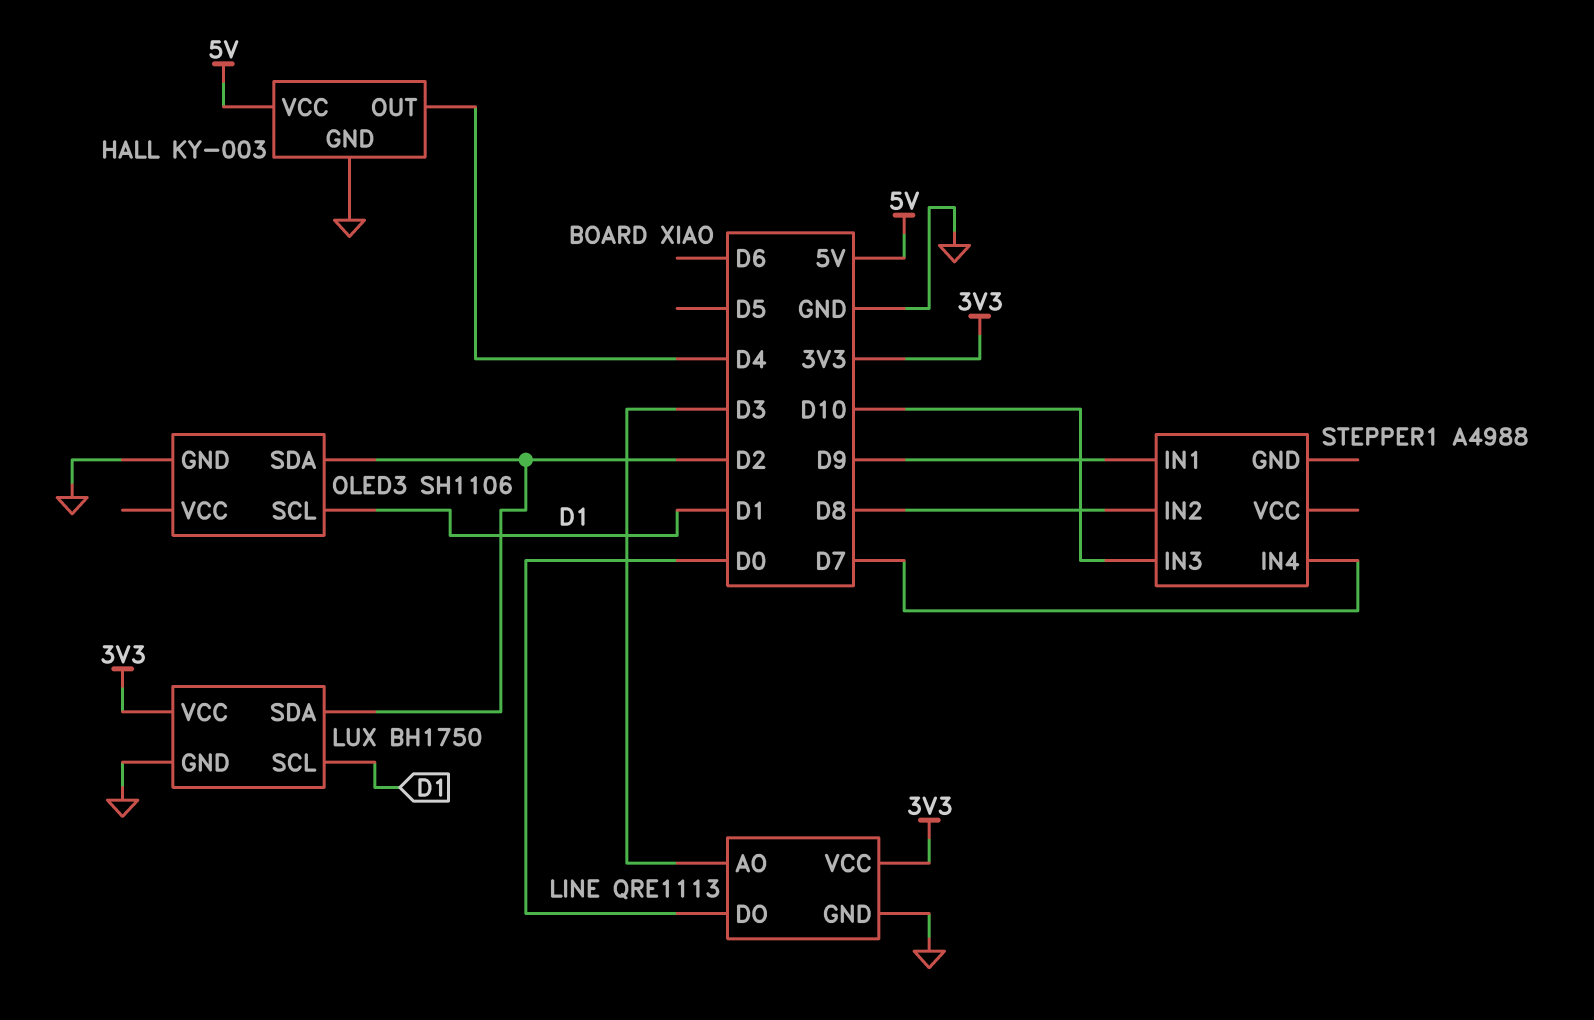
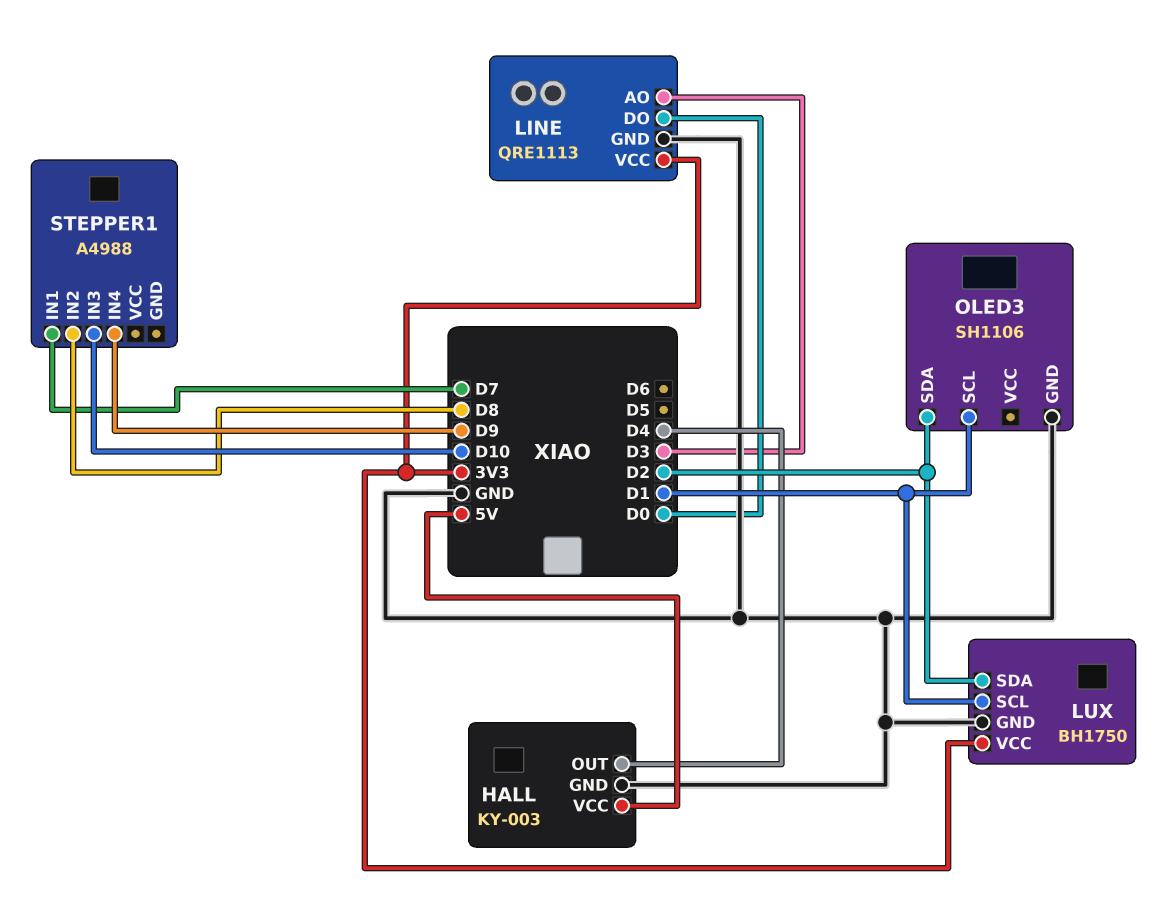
STEPPER1 pin IN1: D9 -> D7
STEPPER1 pin IN4: D7 -> D9

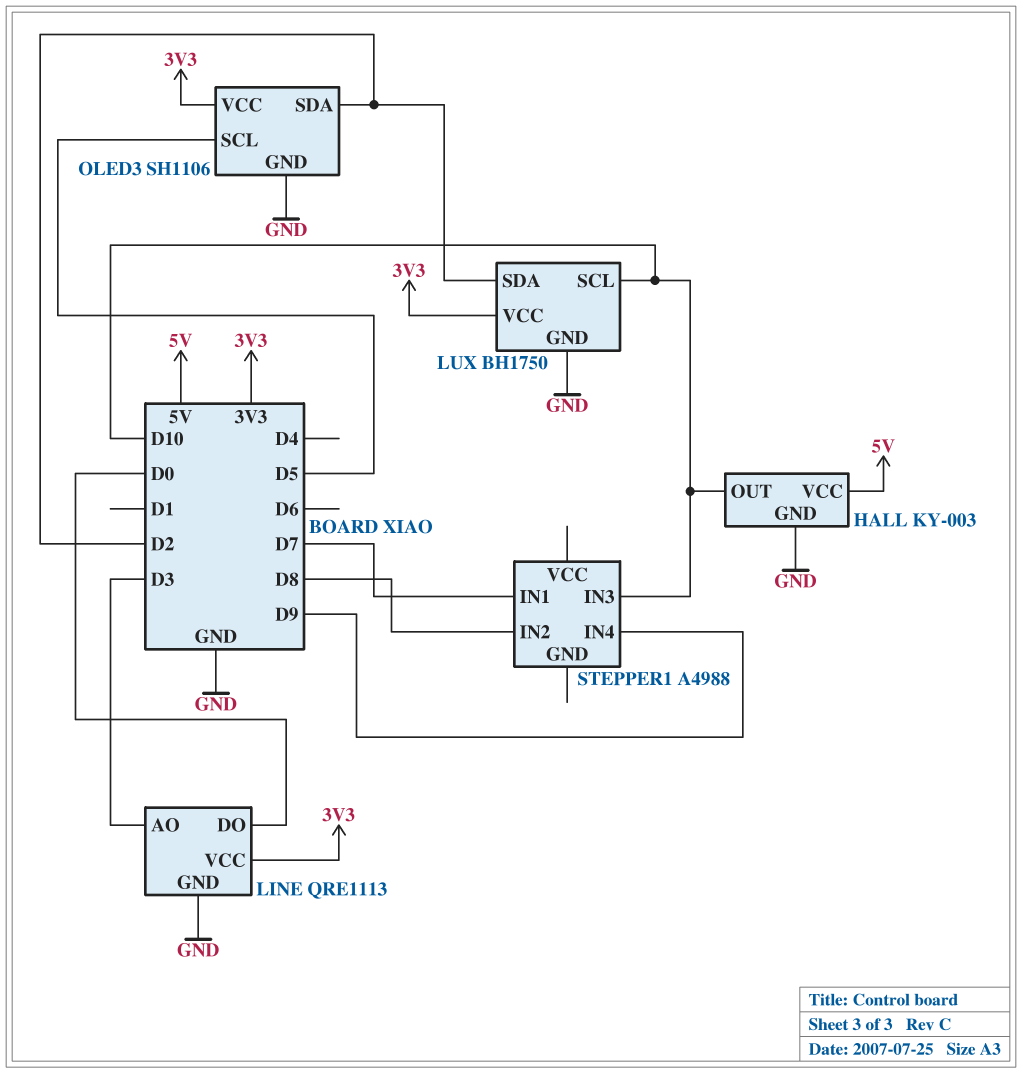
HALL pin OUT: D4 -> D10
LUX pin SCL: D1 -> D10
OLED3 pin SCL: D1 -> D5
OLED3 pin VCC: none -> 3V3

